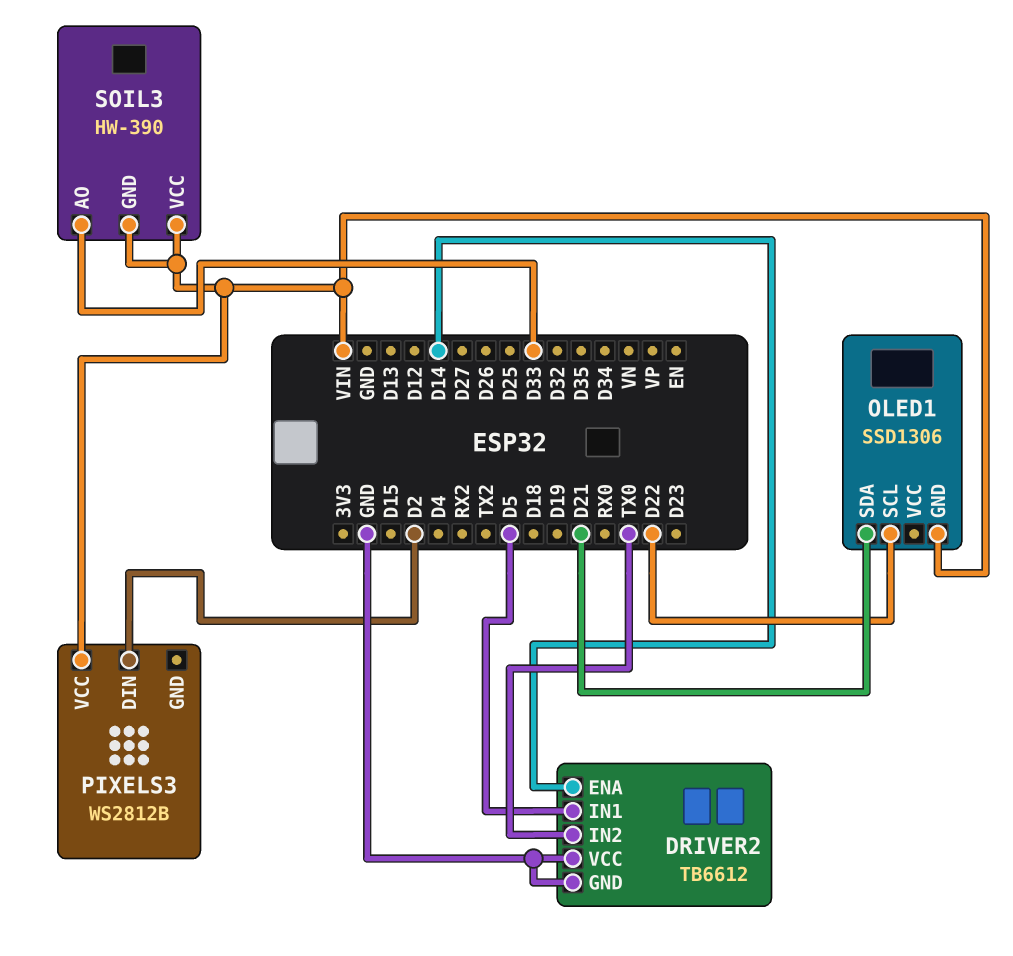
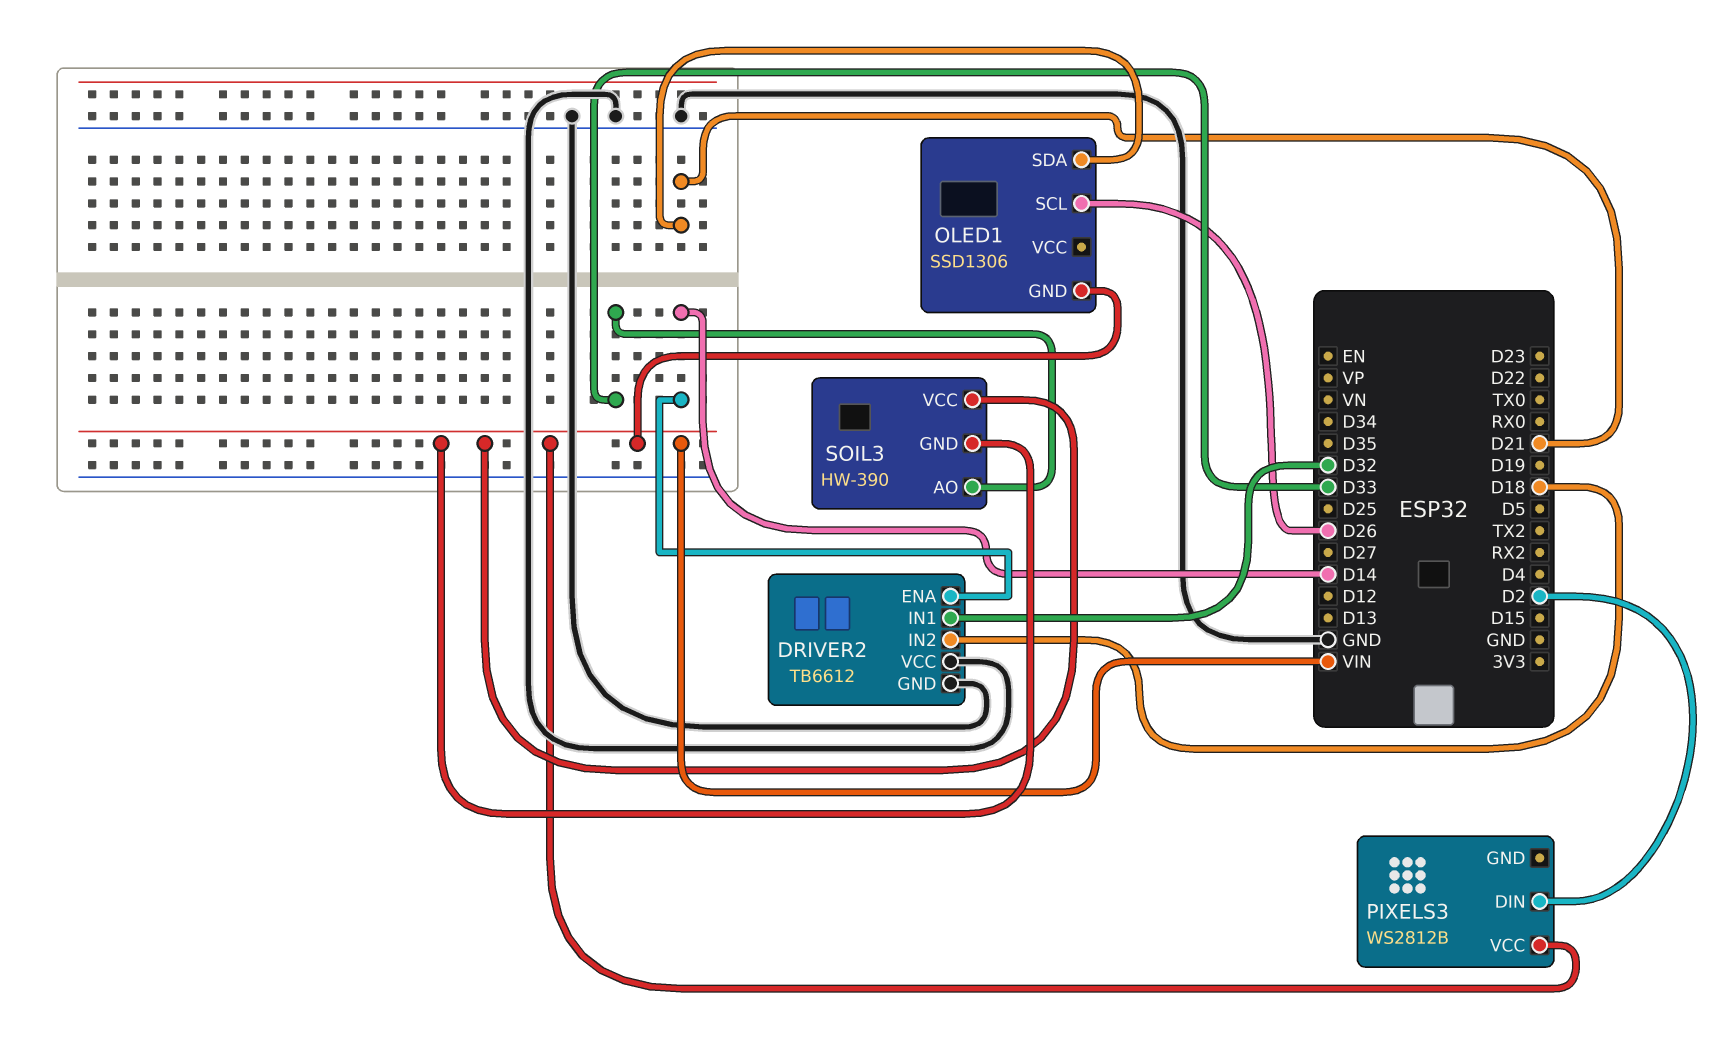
DRIVER2 pin IN1: D5 -> D32
DRIVER2 pin IN2: TX0 -> D18
OLED1 pin SCL: D22 -> D26

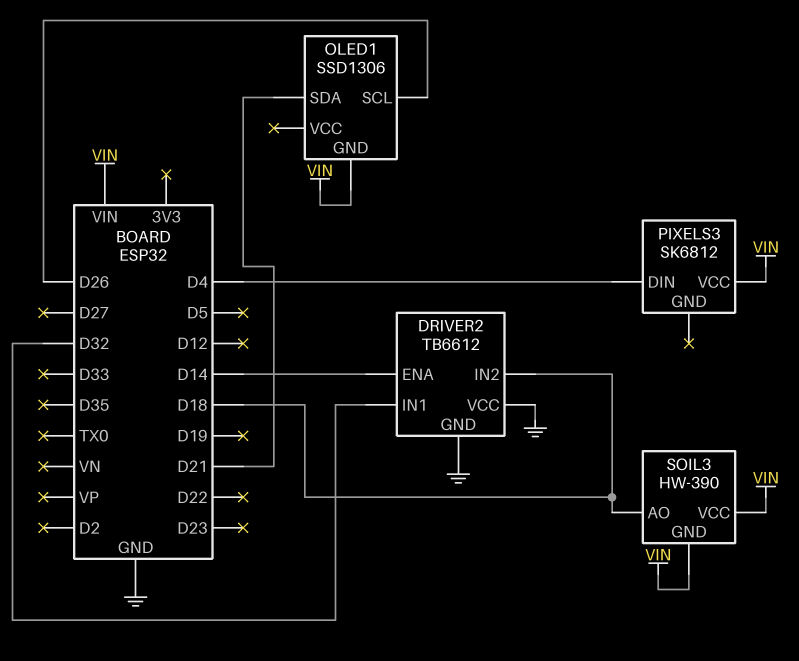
PIXELS3: WS2812B -> SK6812
PIXELS3 pin DIN: D2 -> D4
SOIL3 pin AO: D33 -> D18

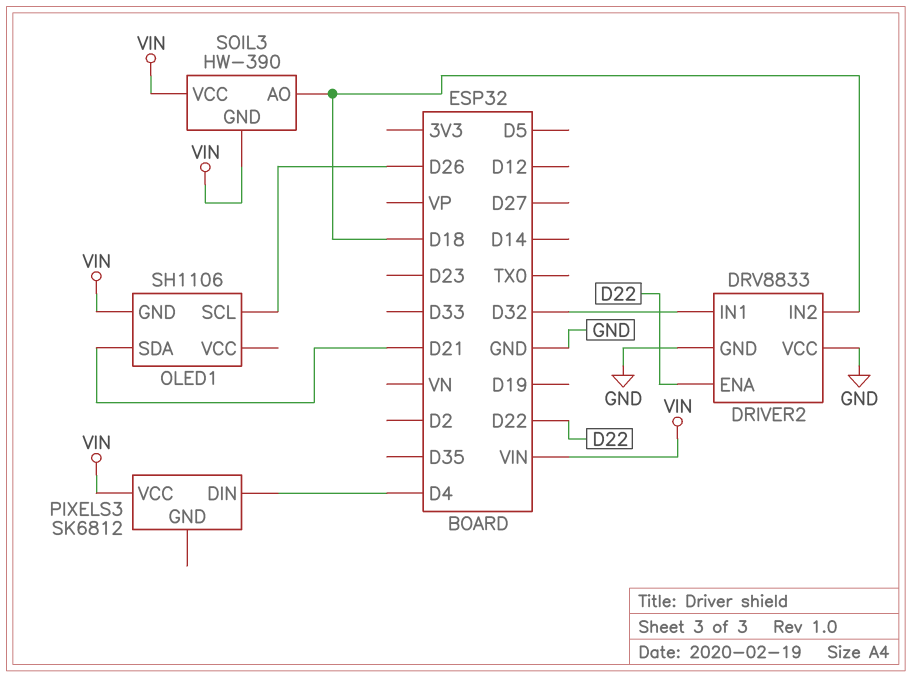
DRIVER2: TB6612 -> DRV8833
DRIVER2 pin ENA: D14 -> D22
OLED1: SSD1306 -> SH1106

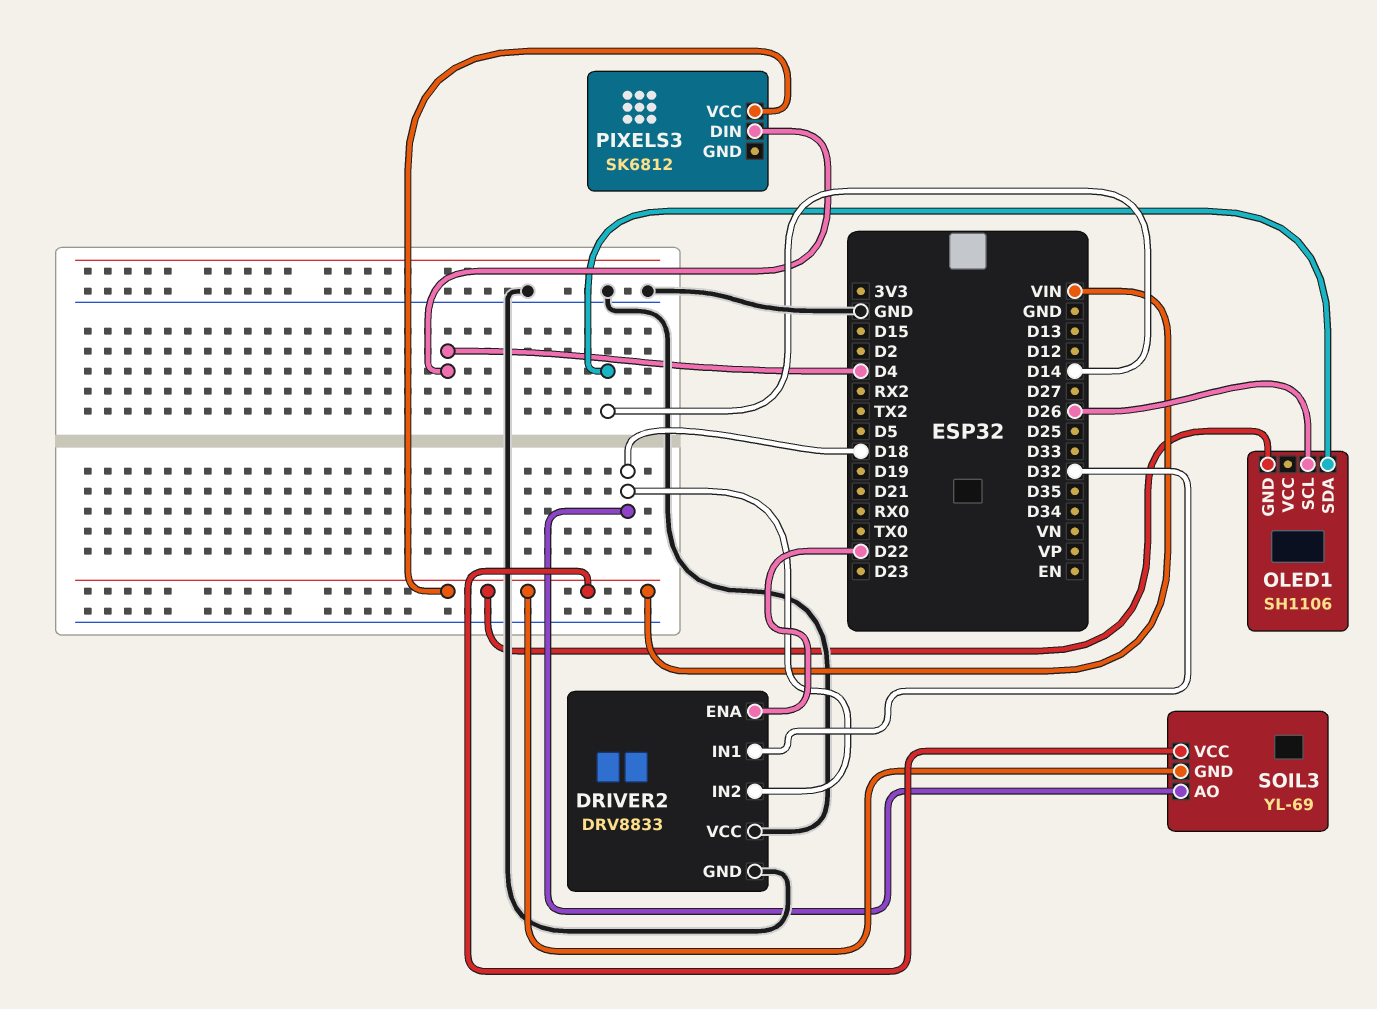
OLED1 pin SDA: D21 -> D14
SOIL3: HW-390 -> YL-69

